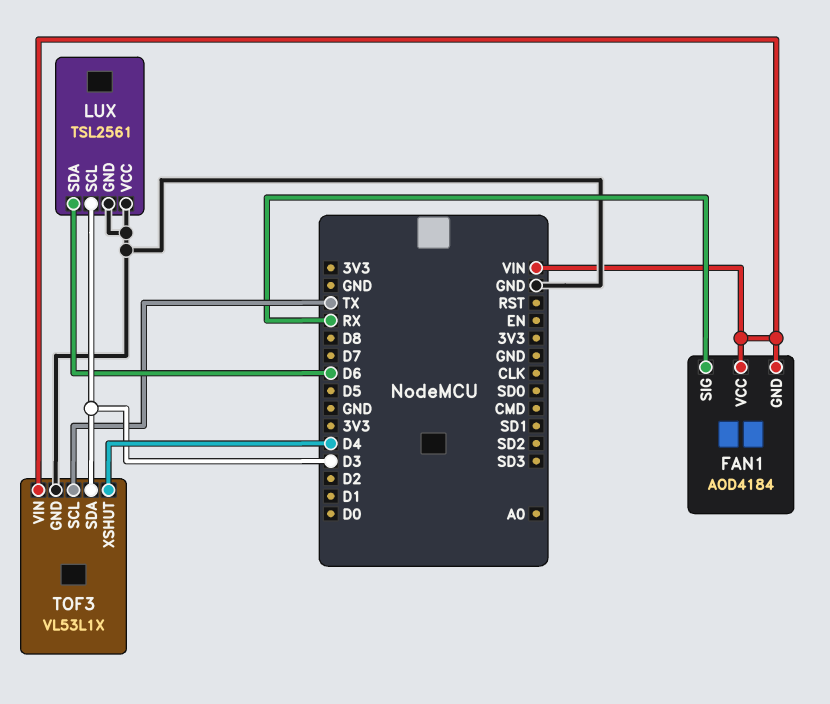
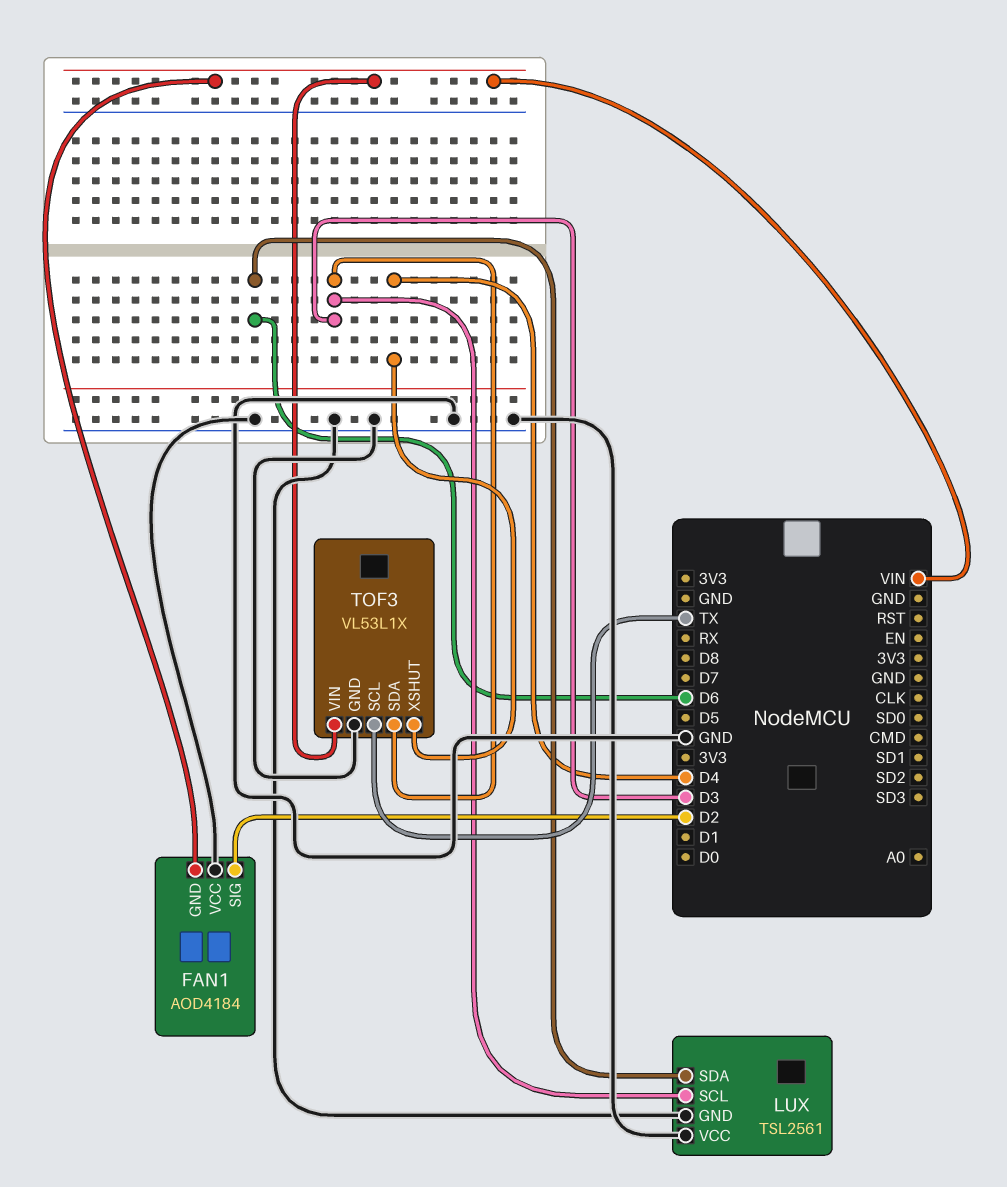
FAN1 pin SIG: RX -> D2
FAN1 pin VCC: VIN -> GND

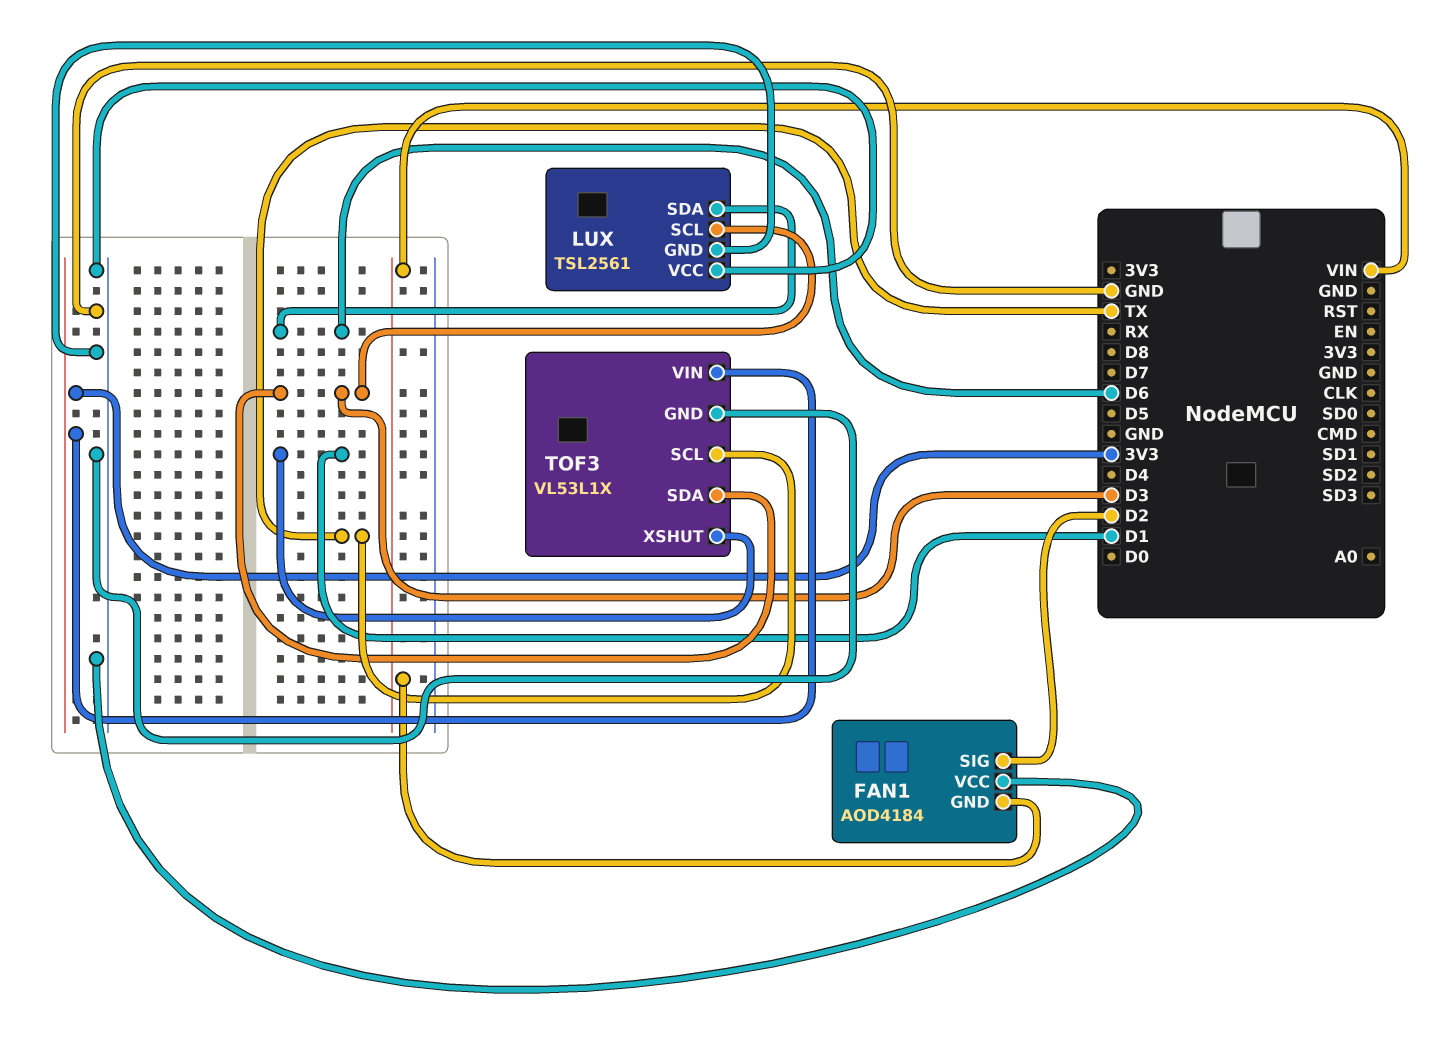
TOF3 pin VIN: VIN -> 3V3
TOF3 pin XSHUT: D4 -> D1

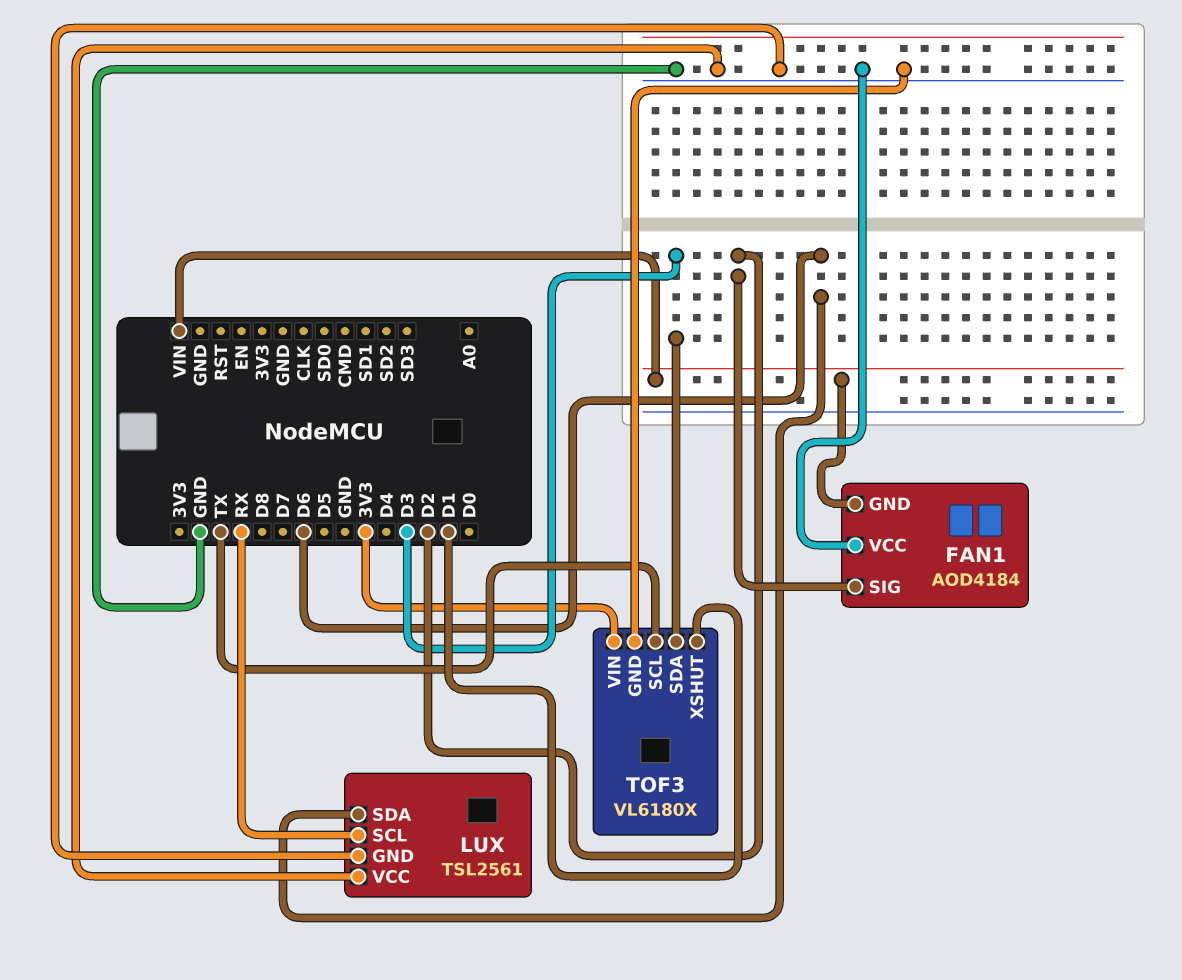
LUX pin SCL: D3 -> RX
TOF3: VL53L1X -> VL6180X

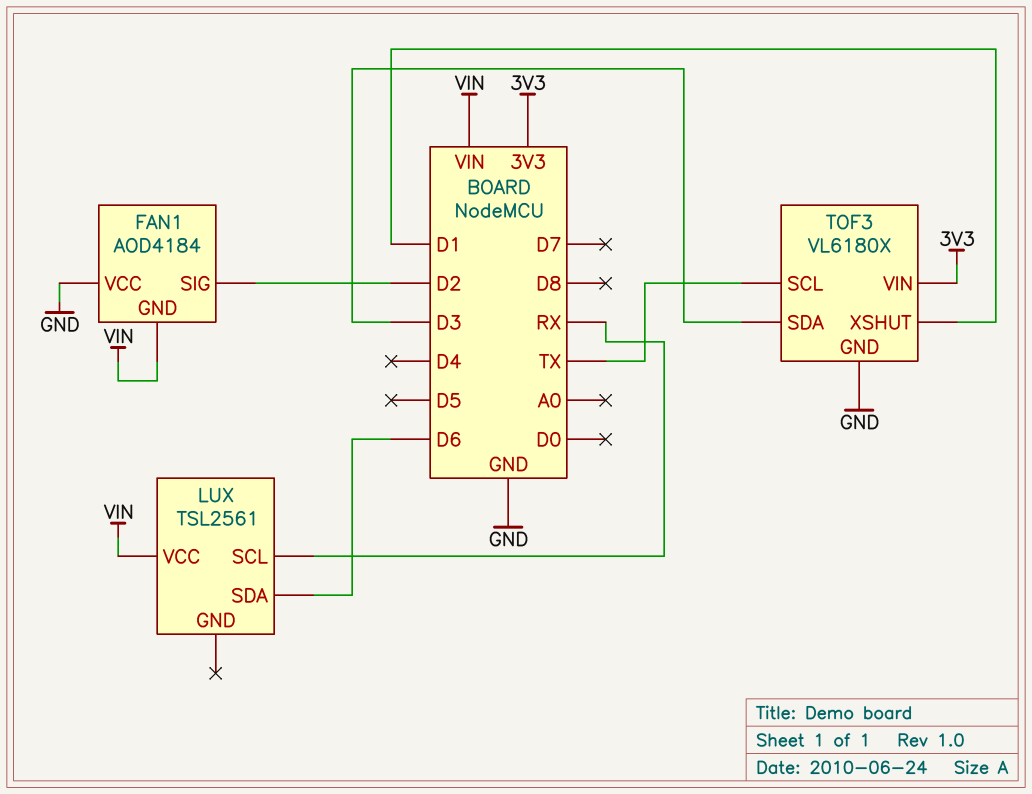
LUX pin GND: GND -> none
LUX pin VCC: GND -> VIN

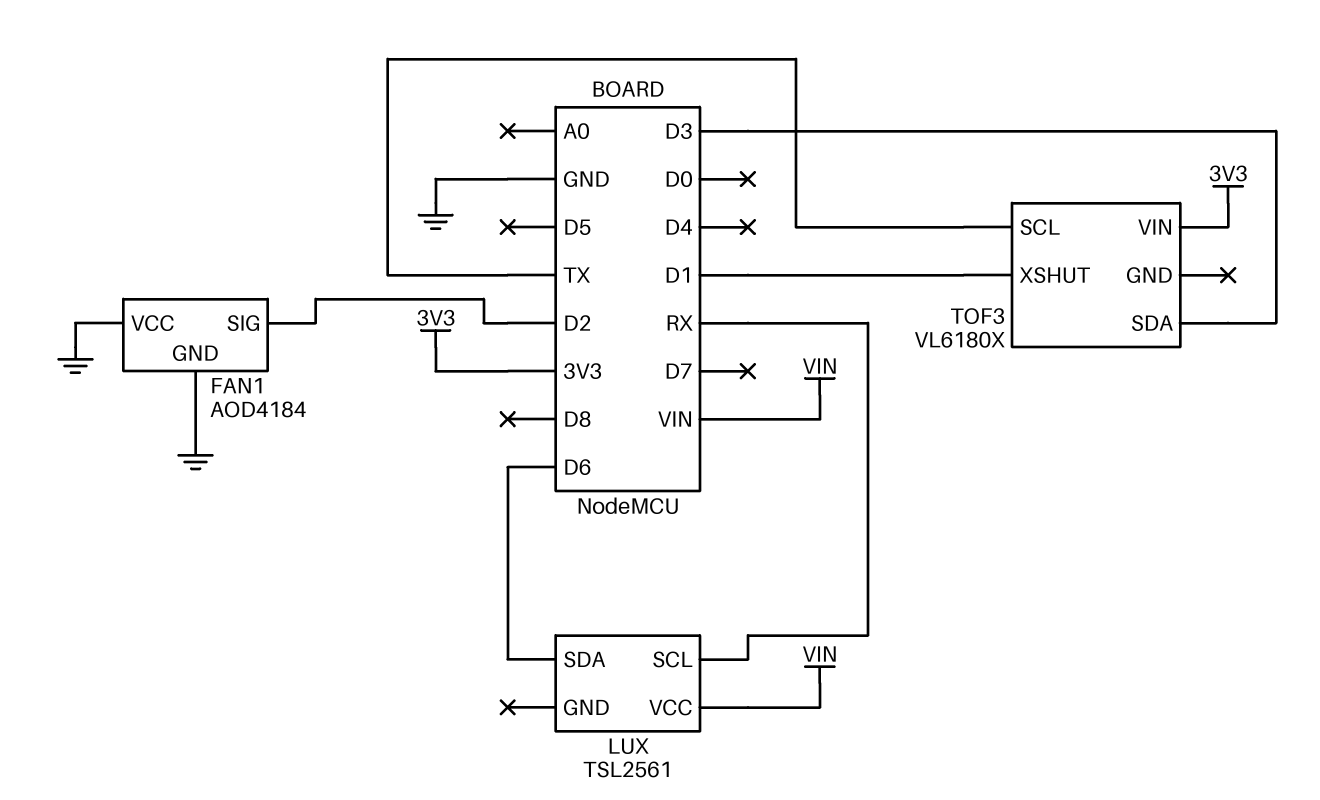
FAN1 pin GND: VIN -> GND
TOF3 pin GND: GND -> none

